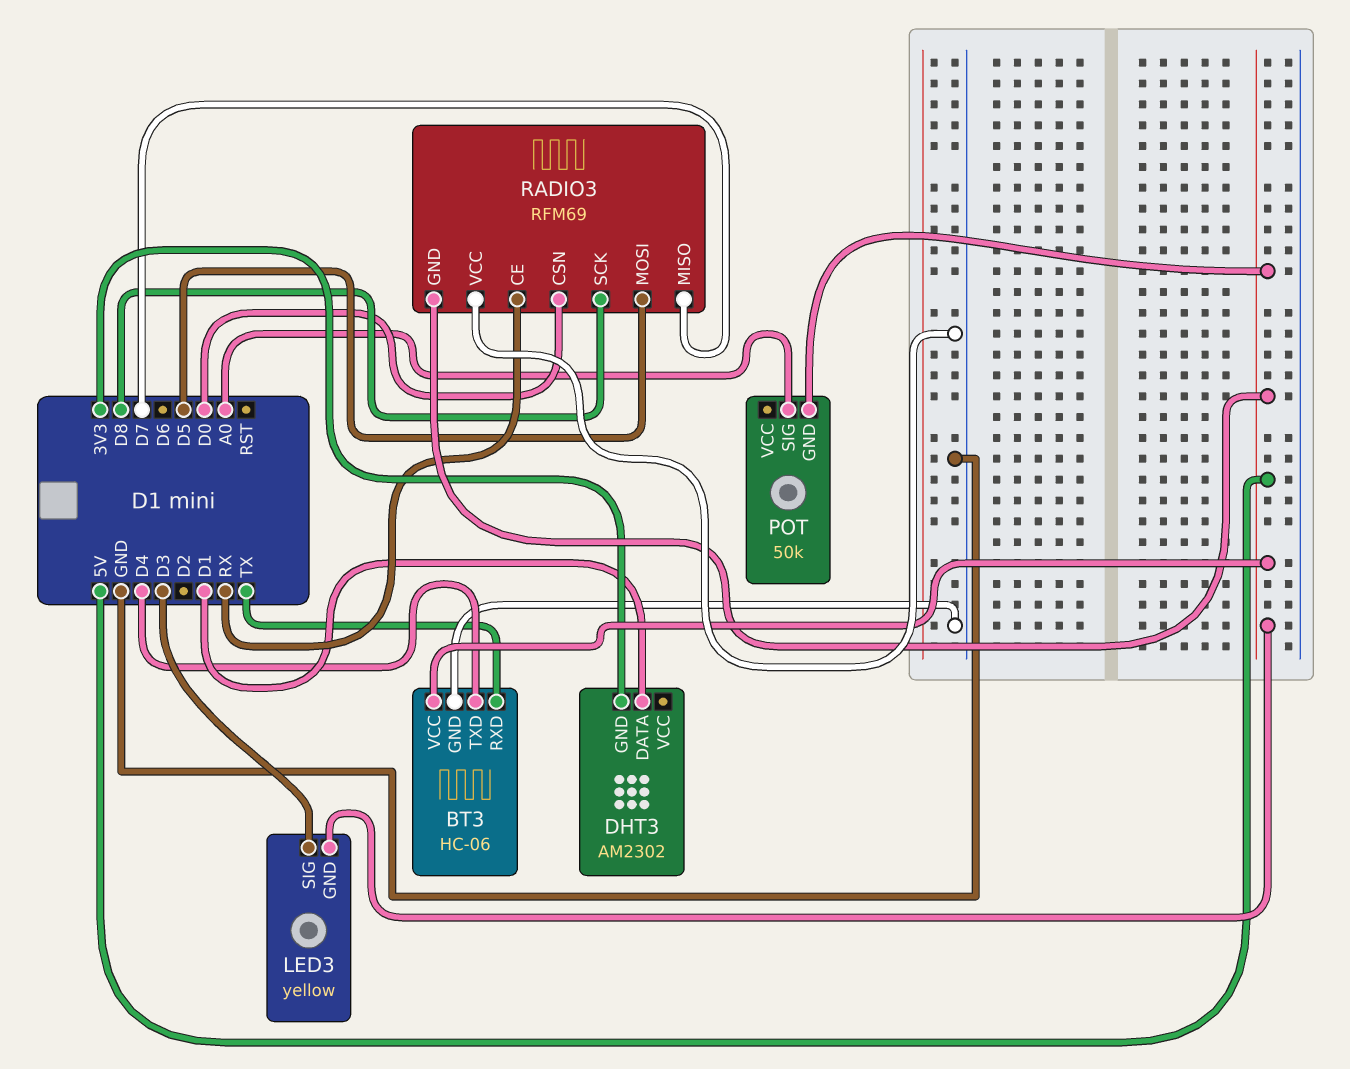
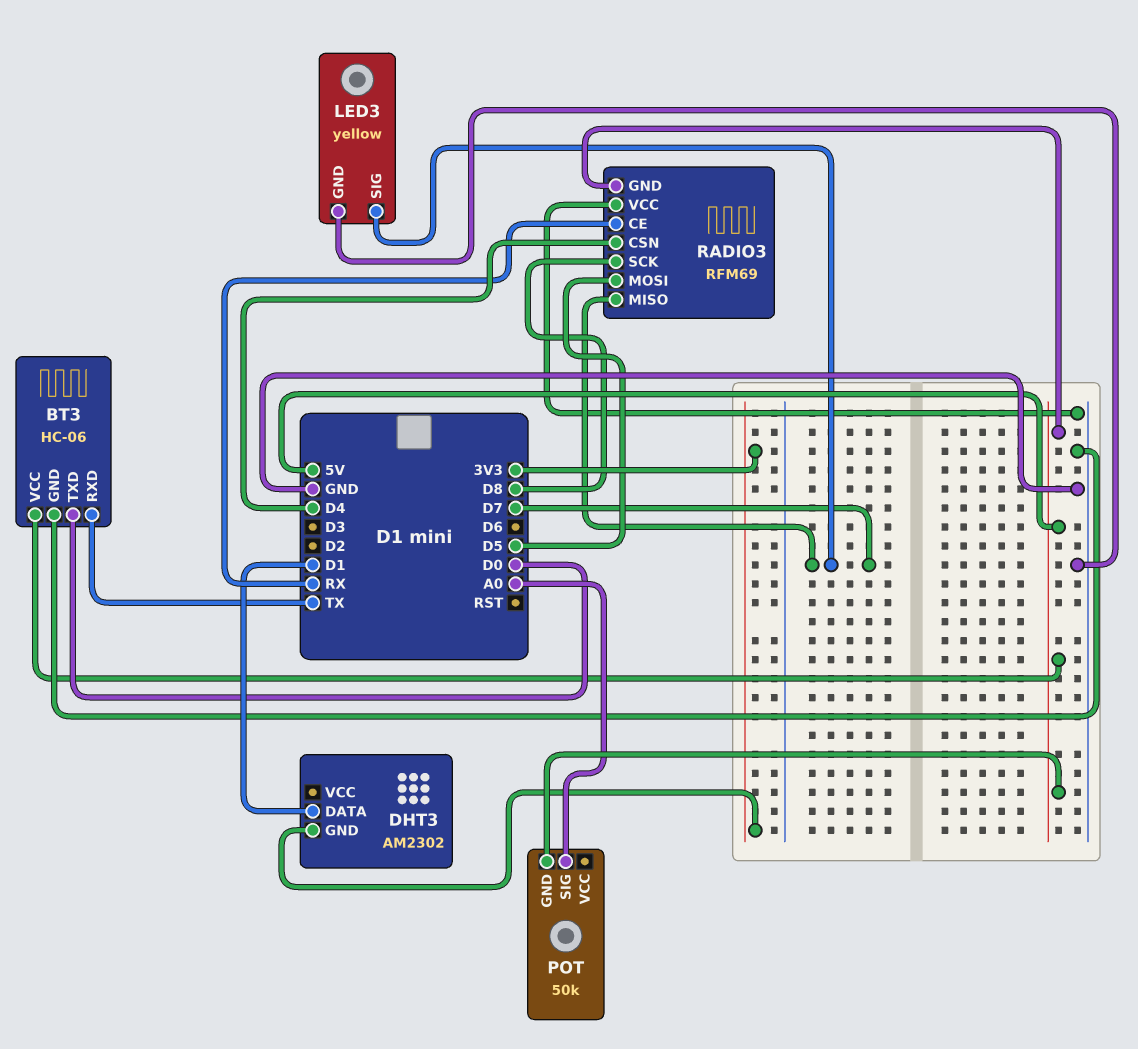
BT3 pin TXD: D4 -> D0
LED3 pin GND: 5V -> GND
LED3 pin SIG: D3 -> D7
RADIO3 pin CSN: D0 -> D4

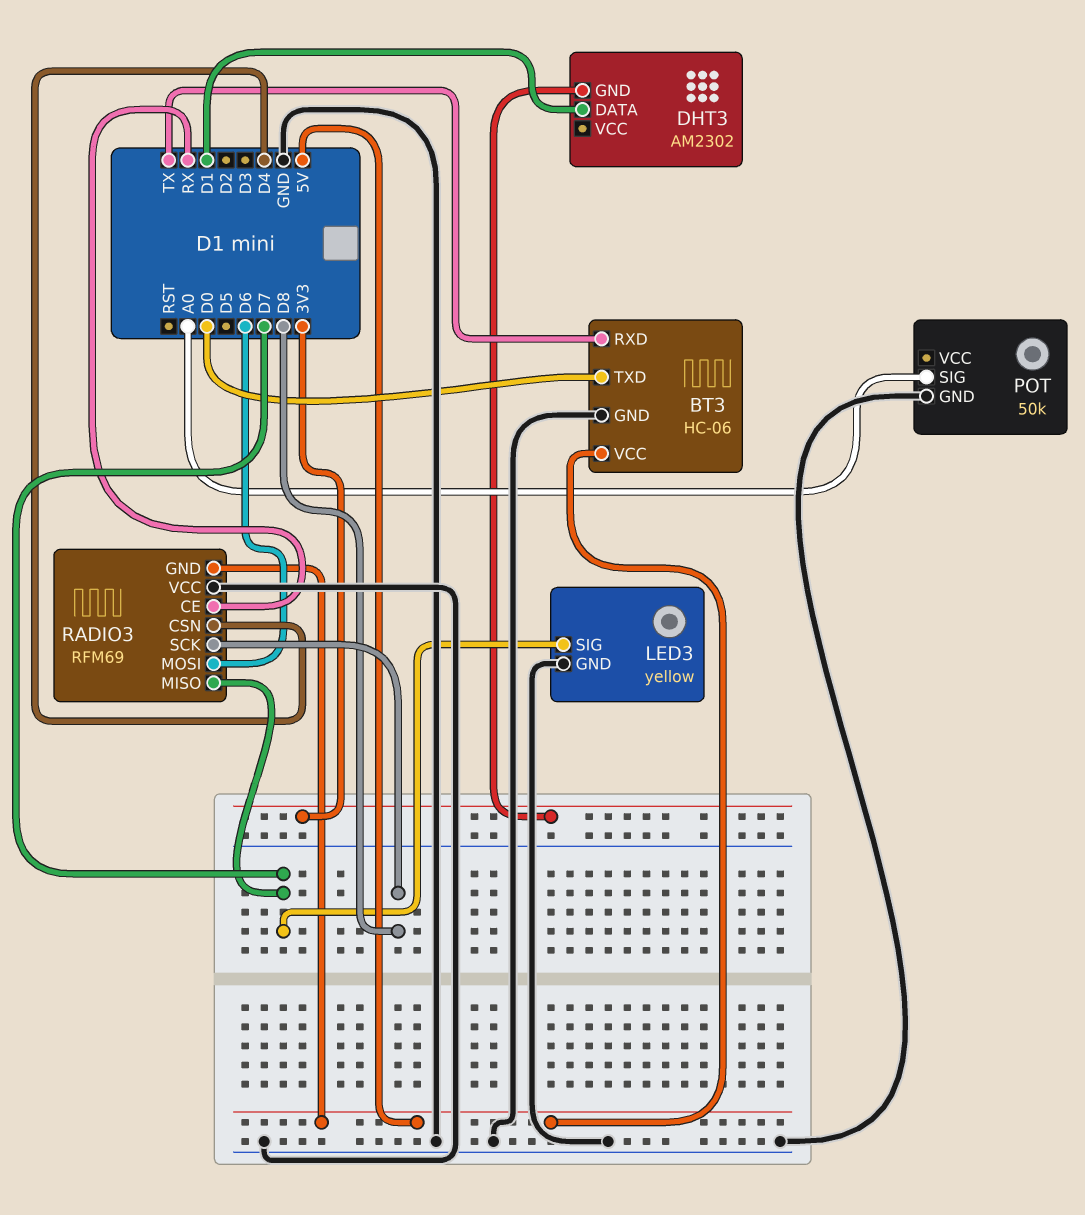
POT pin GND: 5V -> GND
RADIO3 pin MOSI: D5 -> D6

